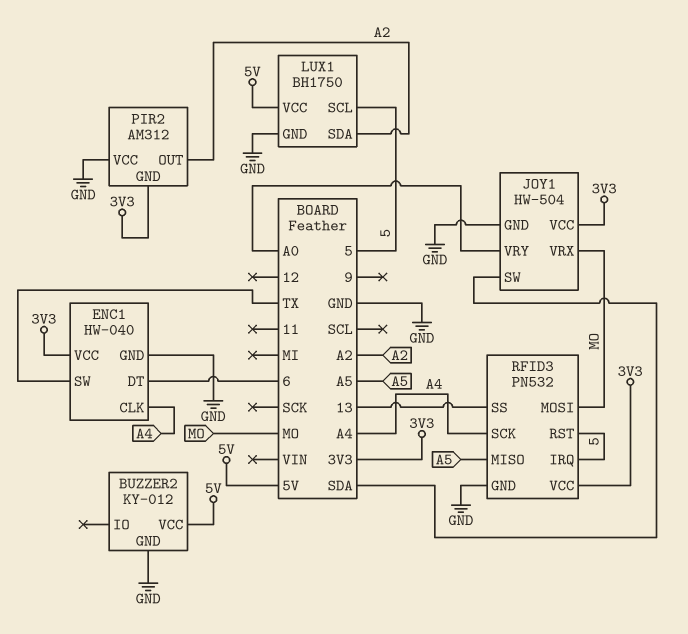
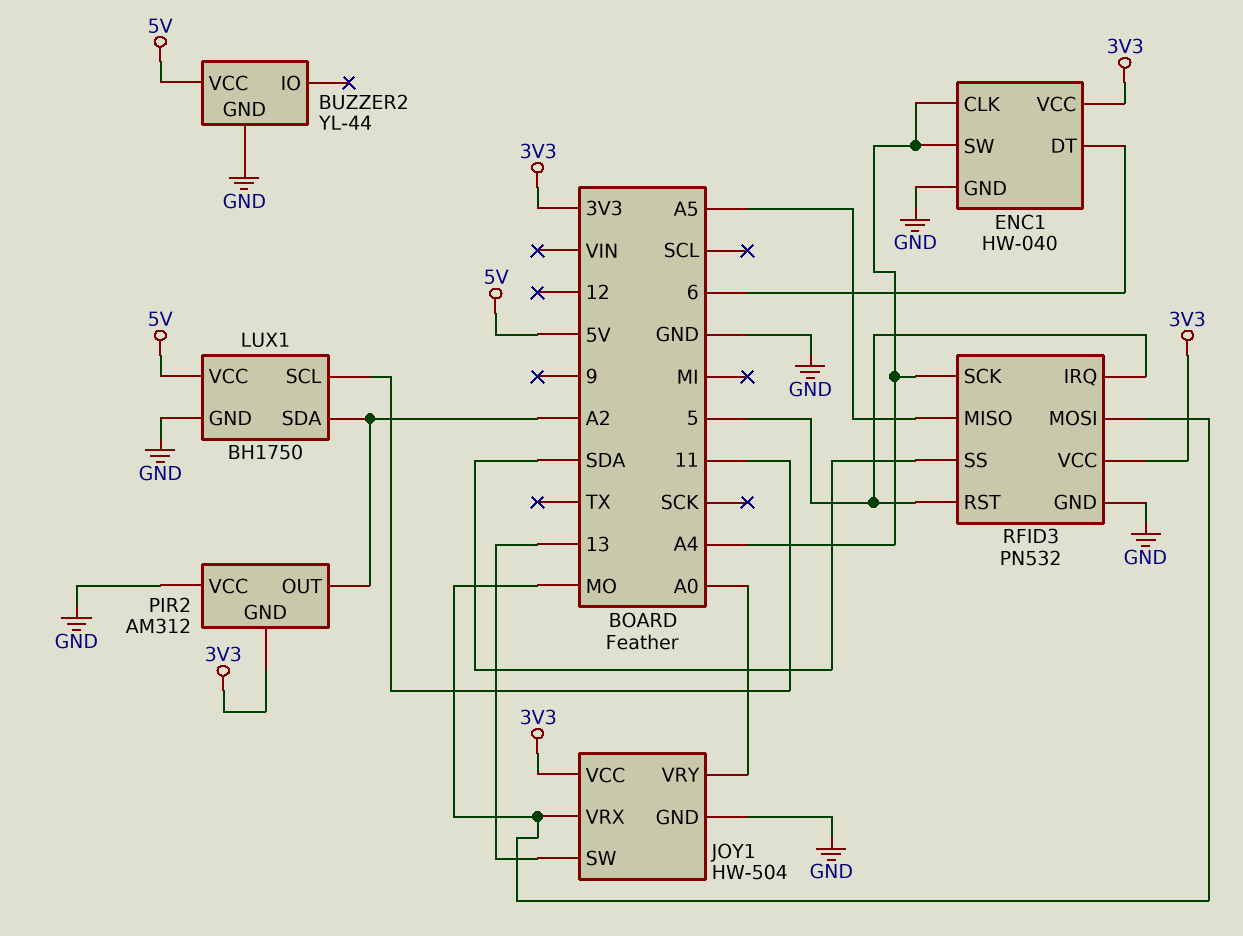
BUZZER2: KY-012 -> YL-44
ENC1 pin SW: TX -> A4
JOY1 pin SW: SDA -> 13
LUX1 pin SCL: 5 -> 11
RFID3 pin SS: 13 -> SDA

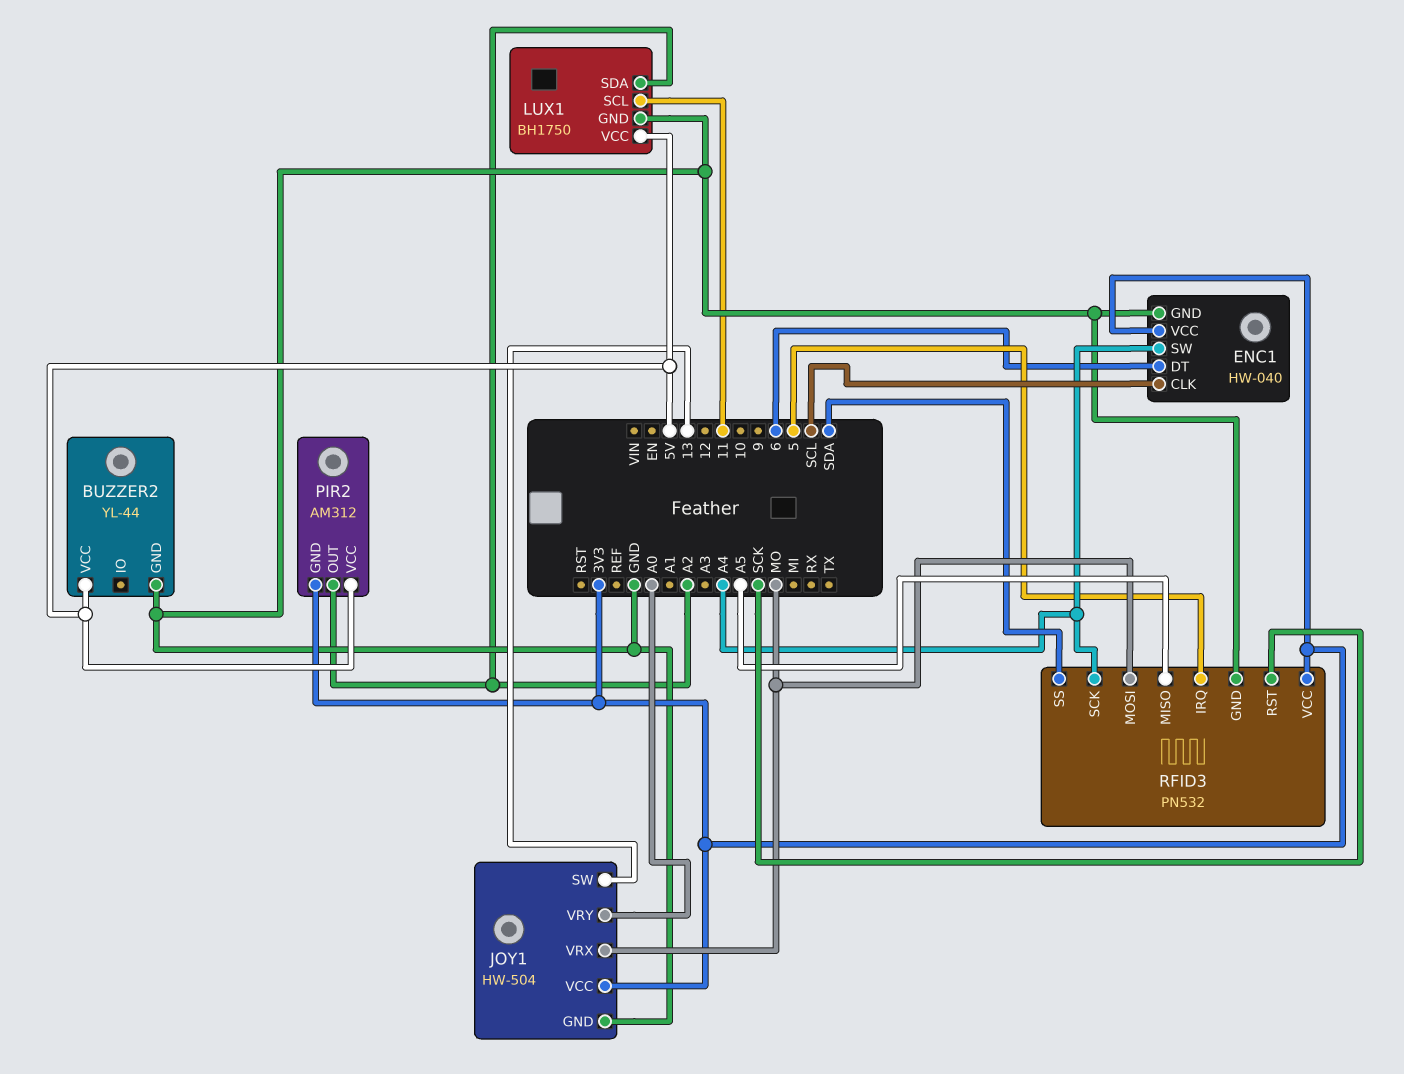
ENC1 pin CLK: A4 -> SCL
PIR2 pin VCC: GND -> 5V
RFID3 pin RST: 5 -> SCK

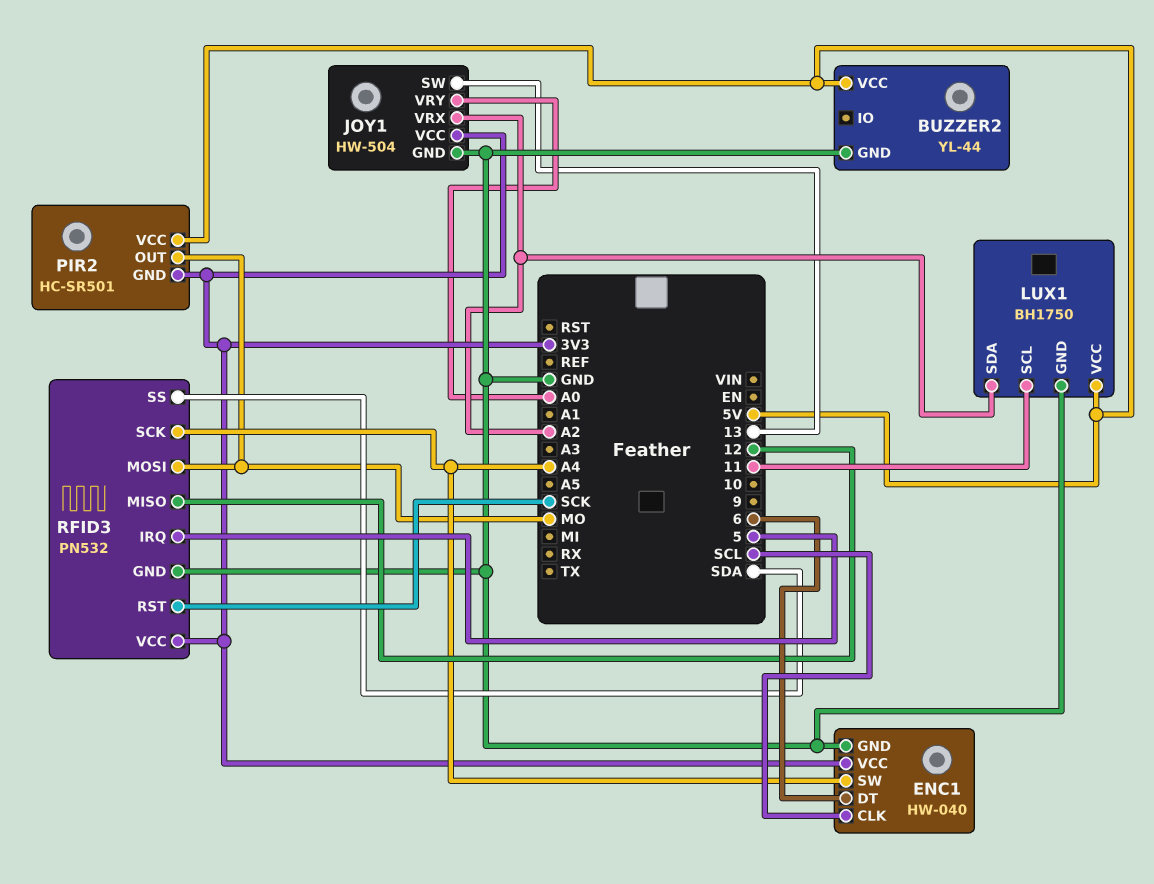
JOY1 pin VRX: MO -> A2
PIR2: AM312 -> HC-SR501
PIR2 pin OUT: A2 -> MO
RFID3 pin MISO: A5 -> 12

